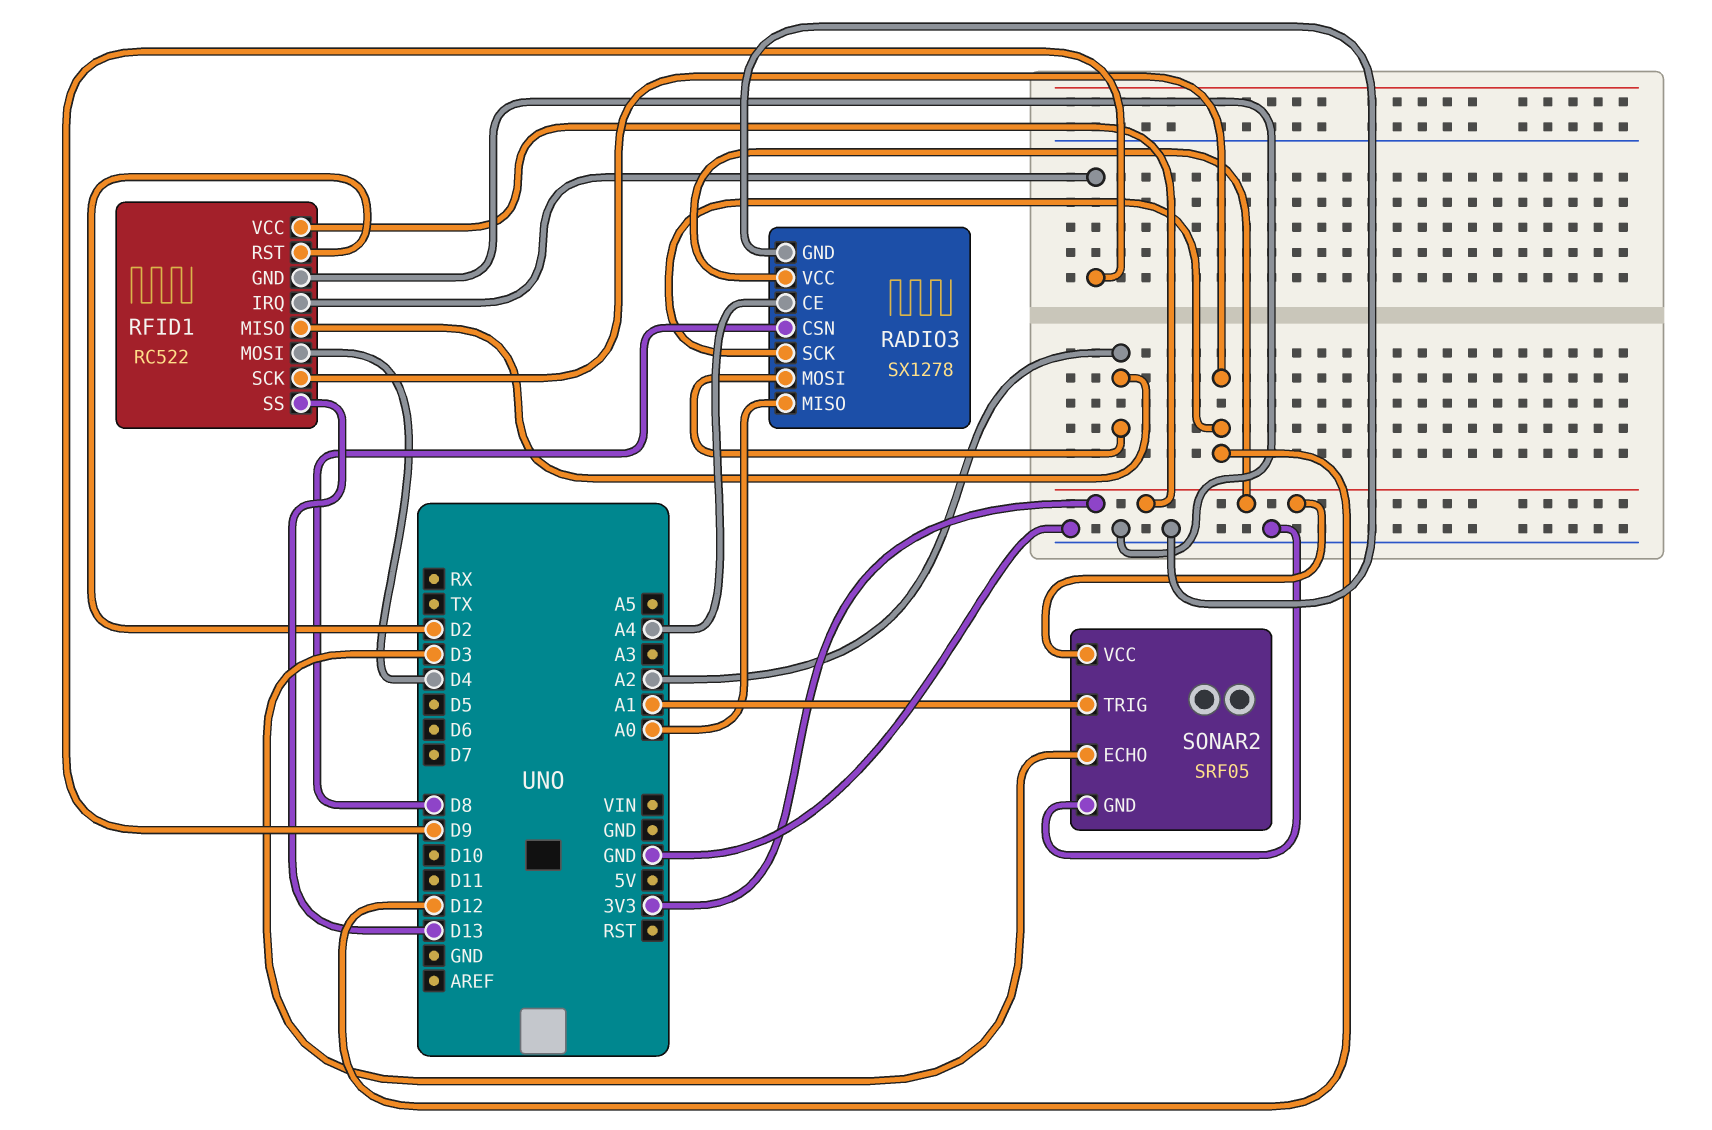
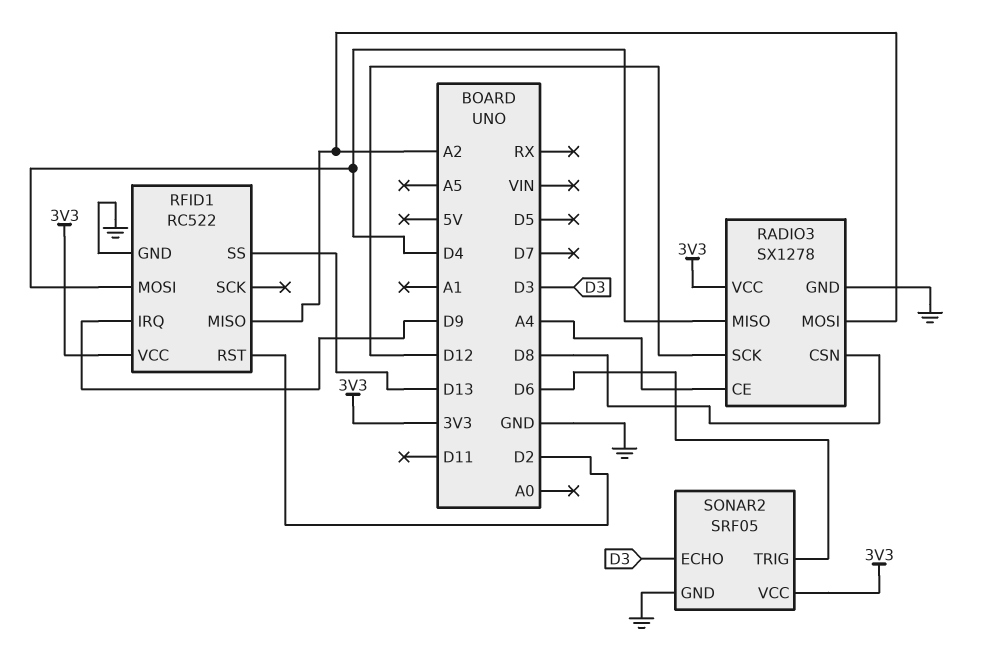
RADIO3 pin MISO: A0 -> D4
RFID1 pin SCK: D12 -> none
SONAR2 pin TRIG: A1 -> D6

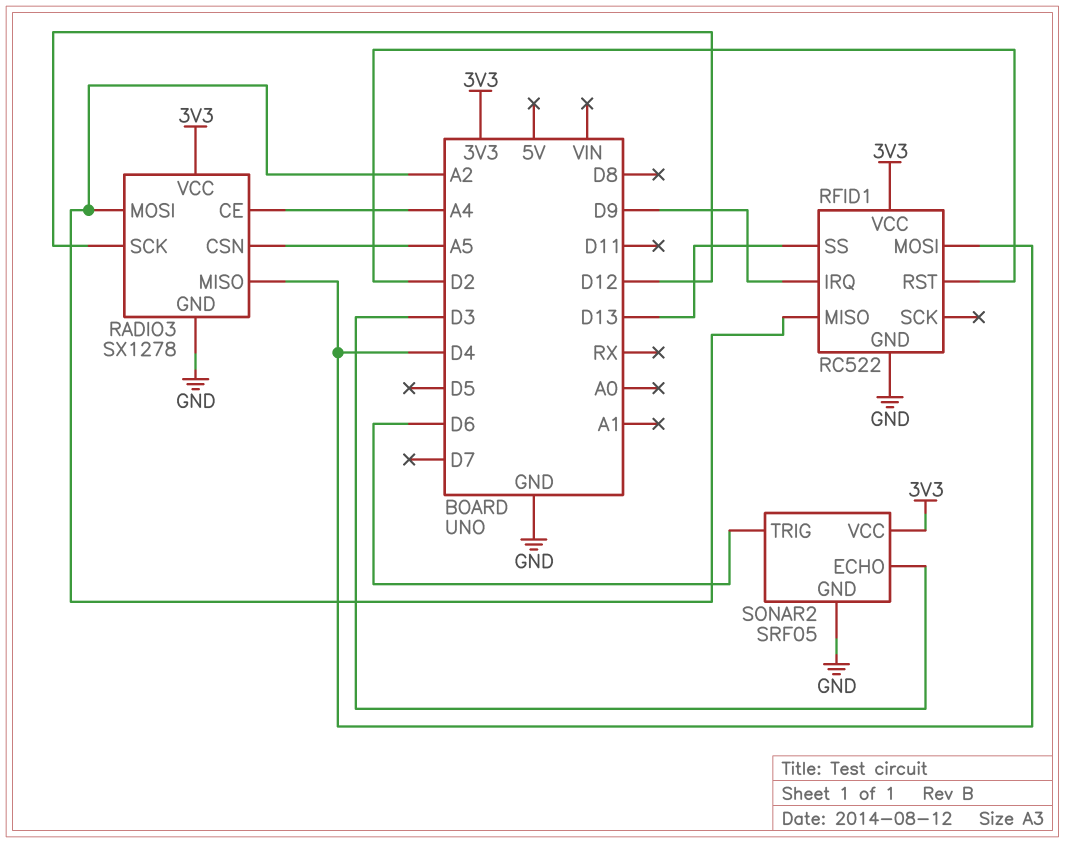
RADIO3 pin CSN: D8 -> A5

